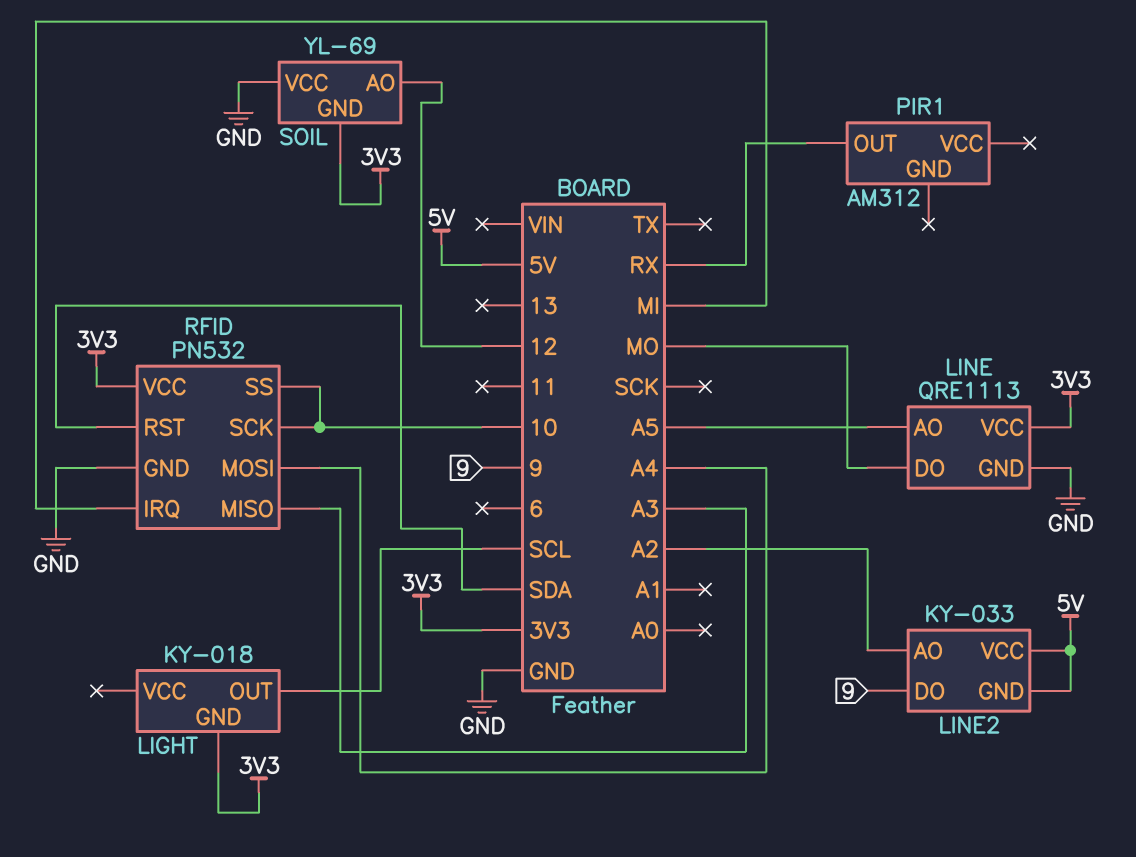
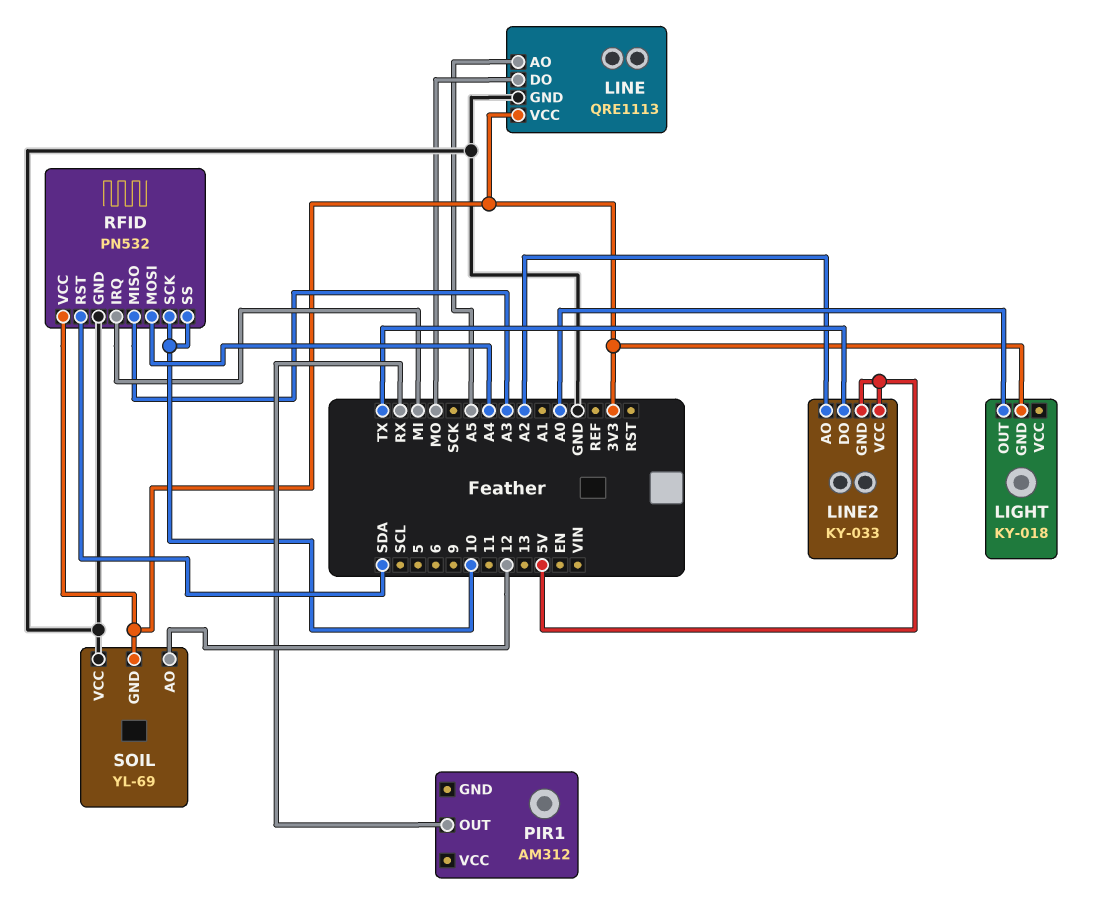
LIGHT pin OUT: SCL -> A0
LINE2 pin DO: 9 -> TX

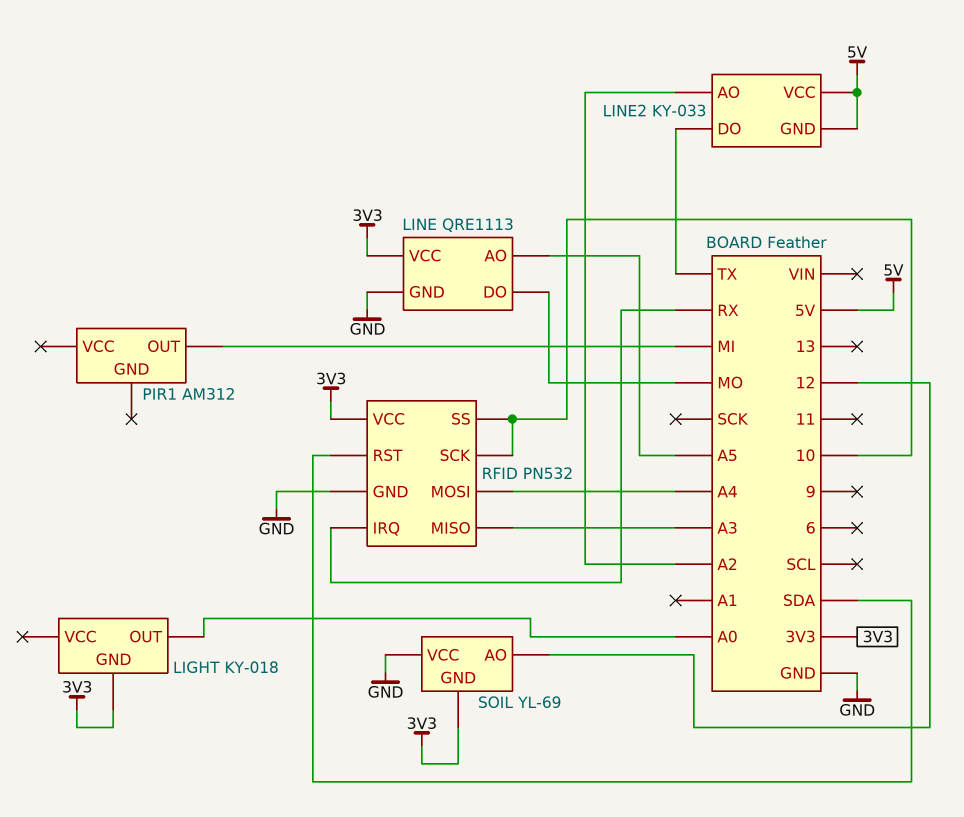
PIR1 pin OUT: RX -> MI
RFID pin IRQ: MI -> RX

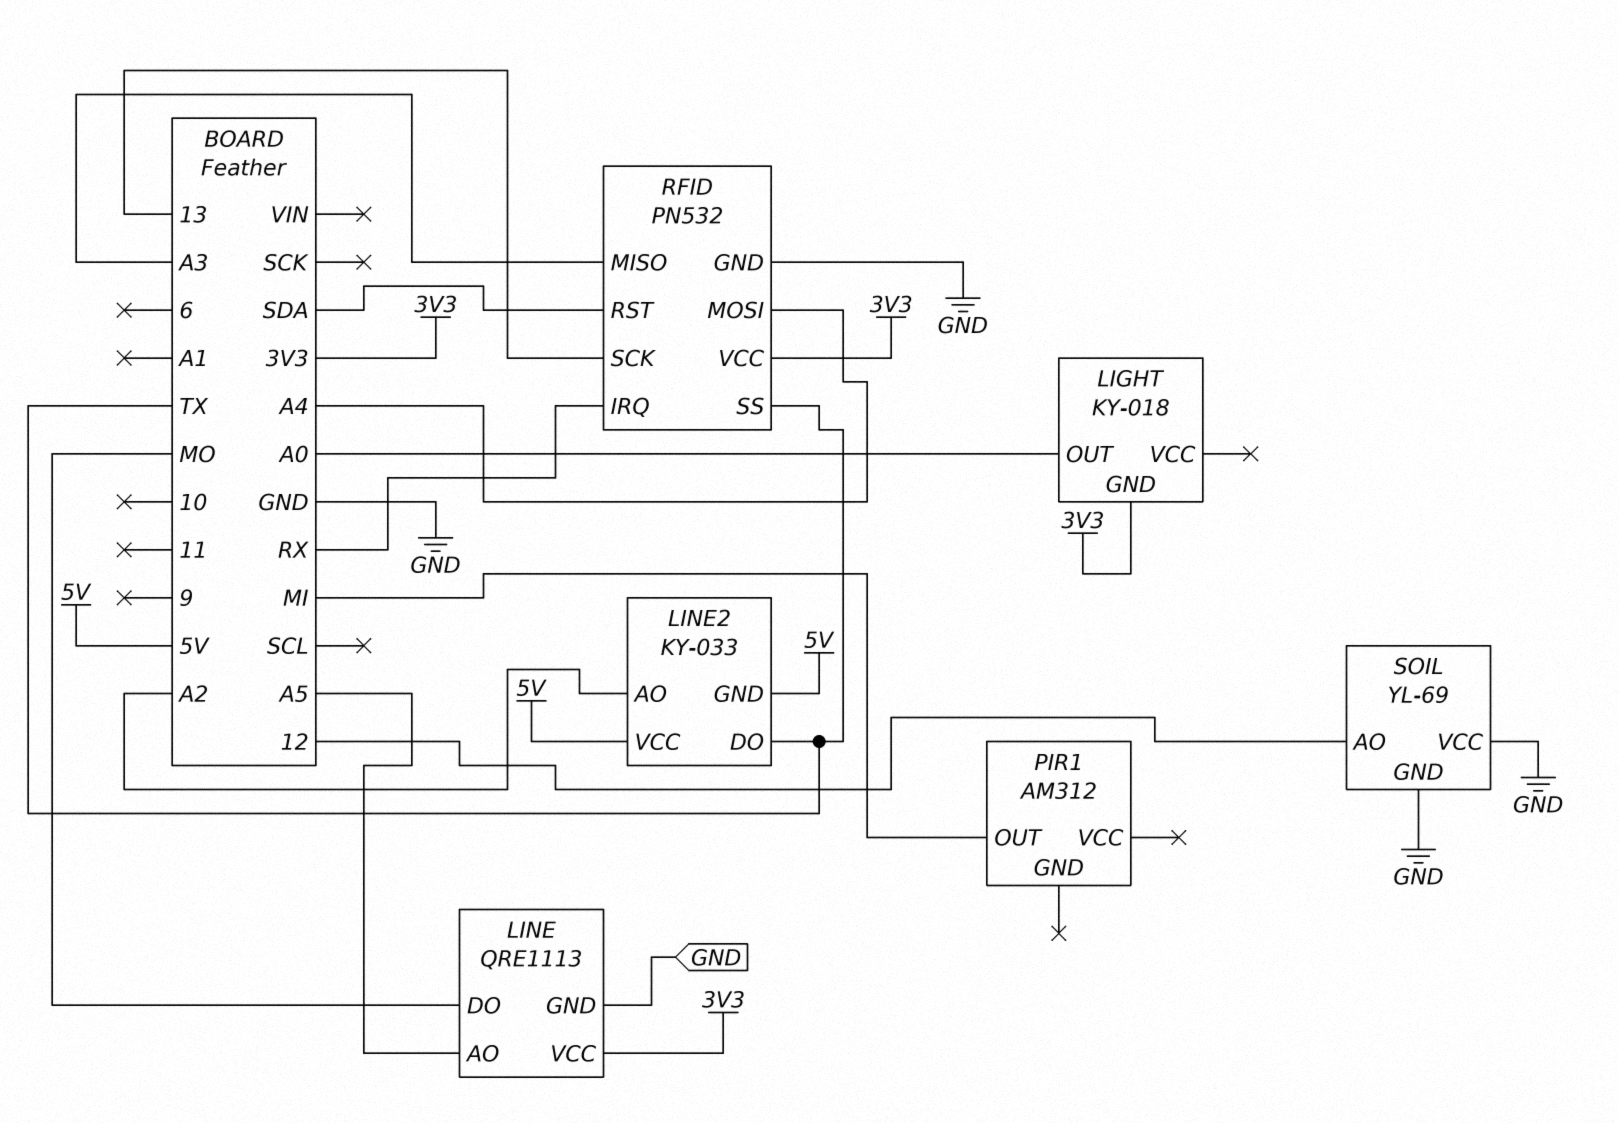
RFID pin SCK: 10 -> 13
RFID pin SS: 10 -> TX
SOIL pin GND: 3V3 -> GND

